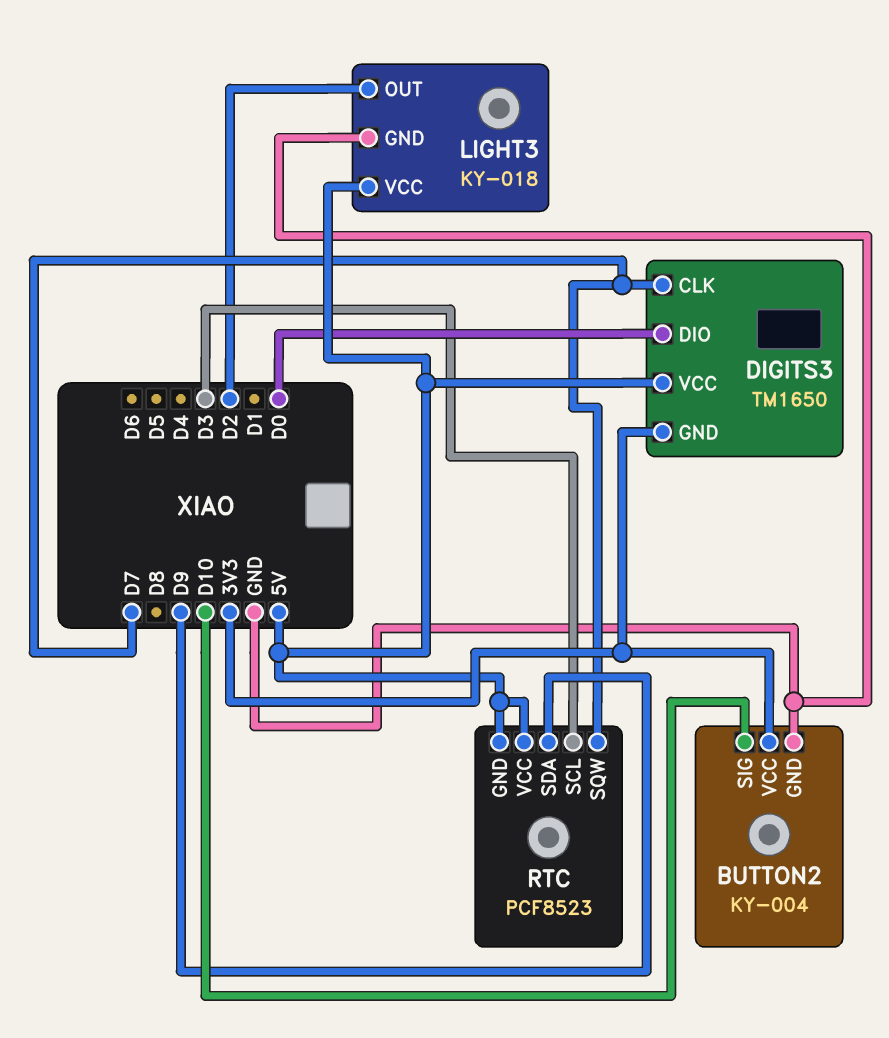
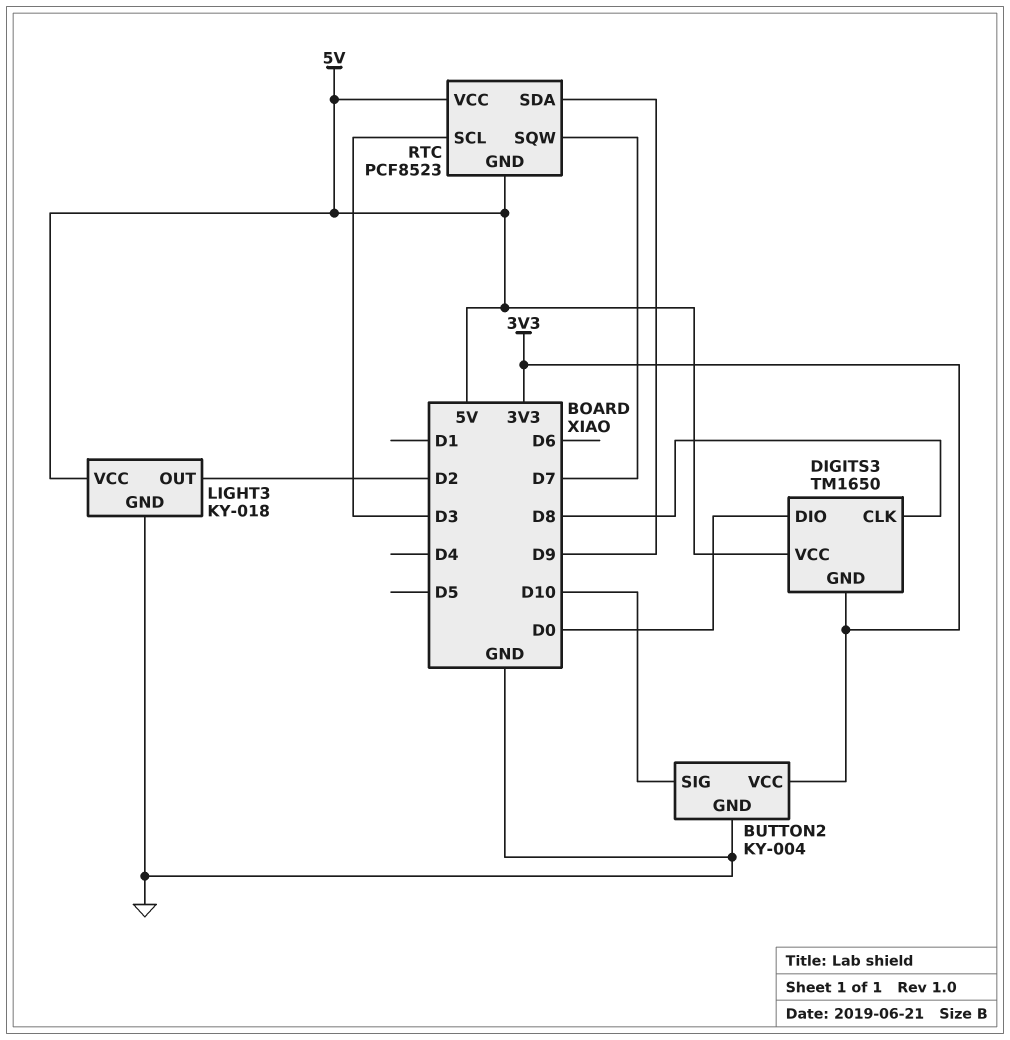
DIGITS3 pin CLK: D7 -> D8

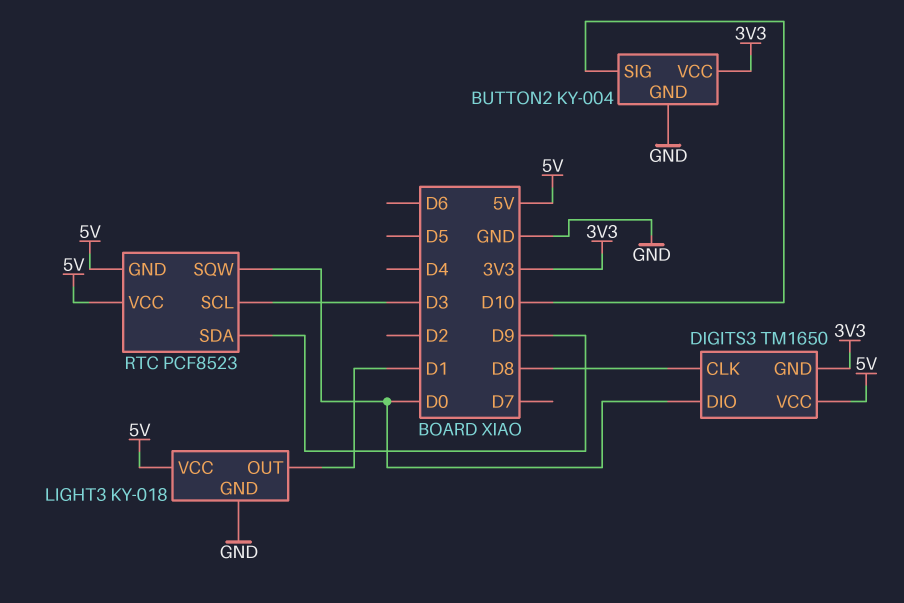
LIGHT3 pin OUT: D2 -> D1
RTC pin SQW: D7 -> D0

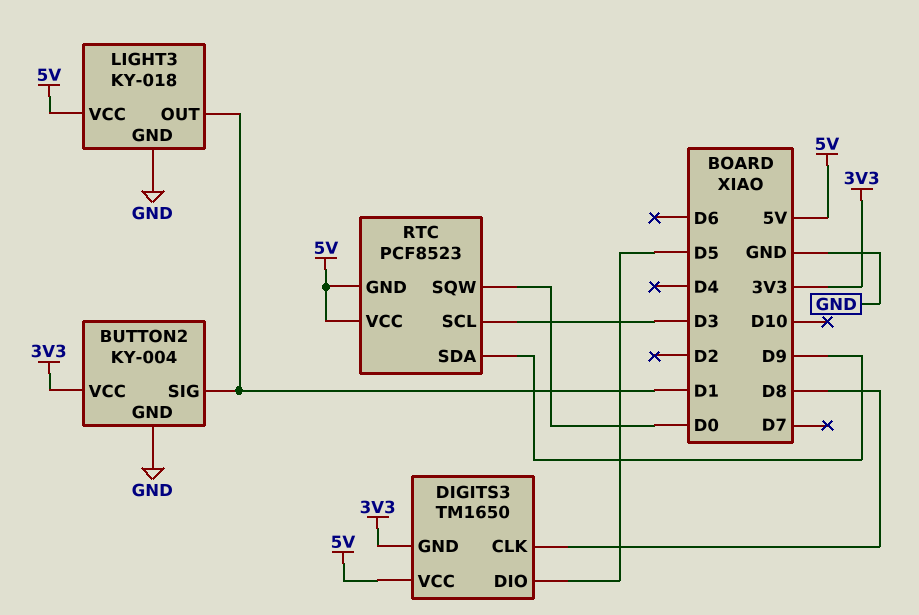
BUTTON2 pin SIG: D10 -> D1
DIGITS3 pin DIO: D0 -> D5

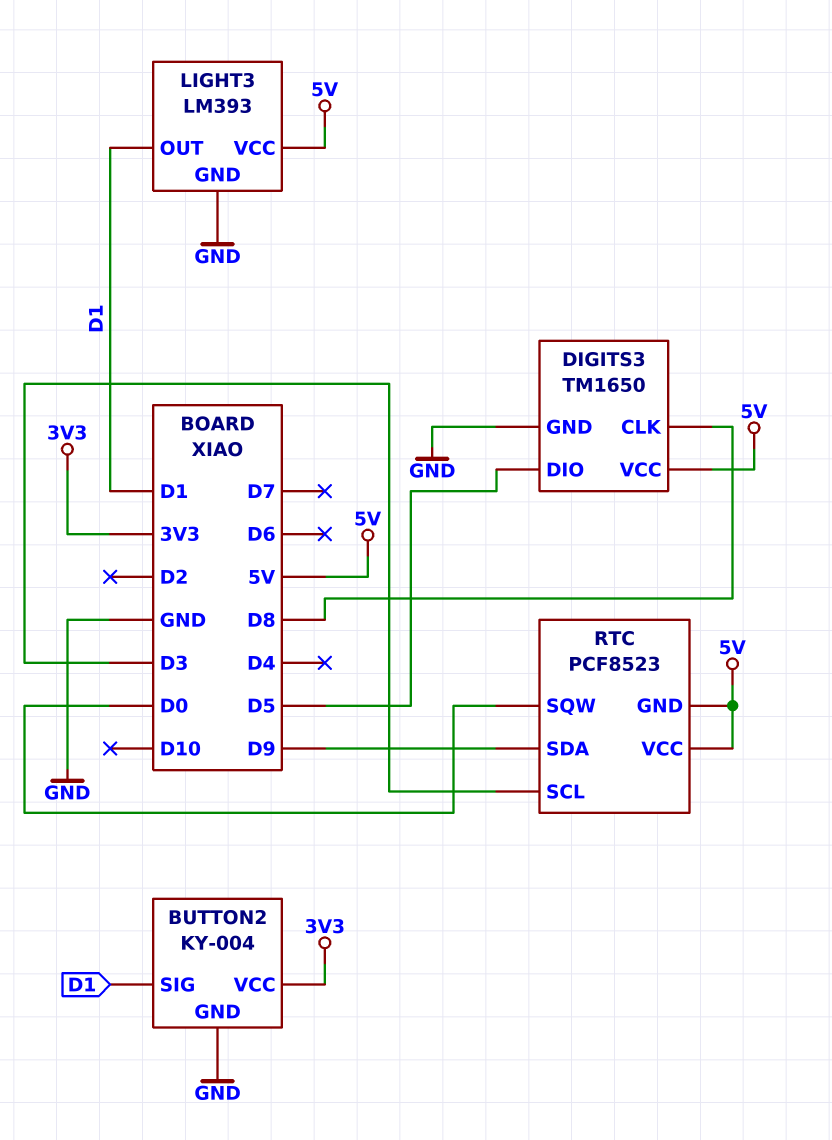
DIGITS3 pin GND: 3V3 -> GND
LIGHT3: KY-018 -> LM393

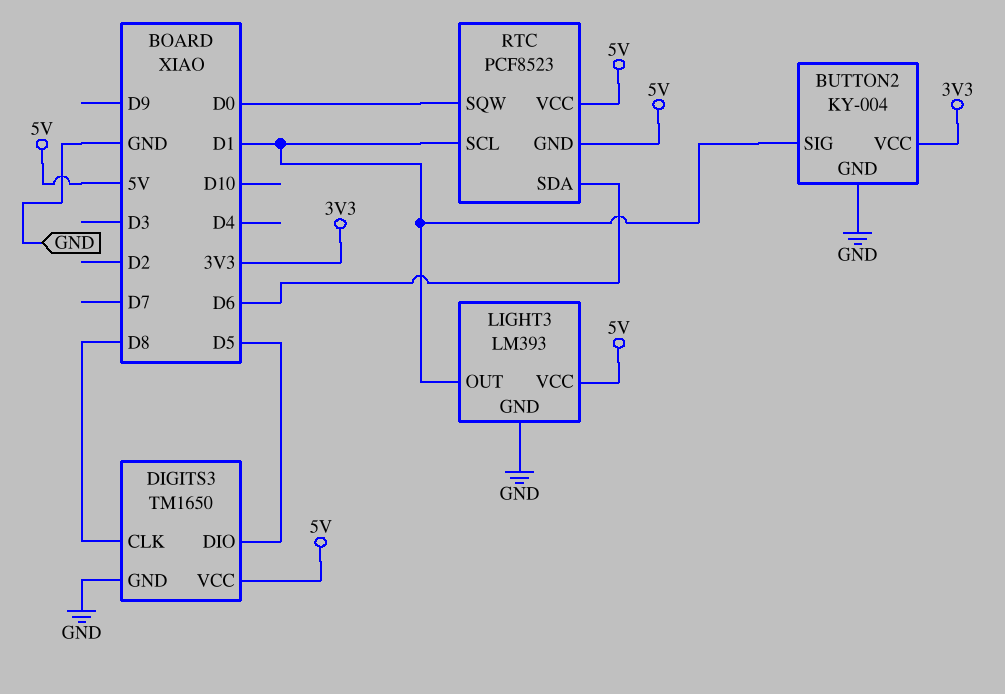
RTC pin SCL: D3 -> D1
RTC pin SDA: D9 -> D6

